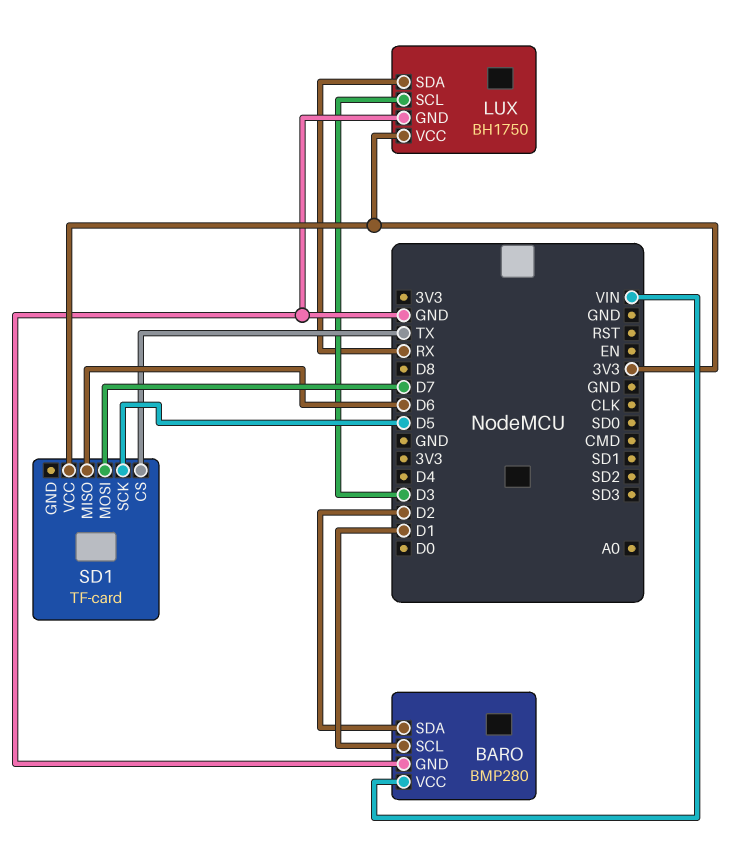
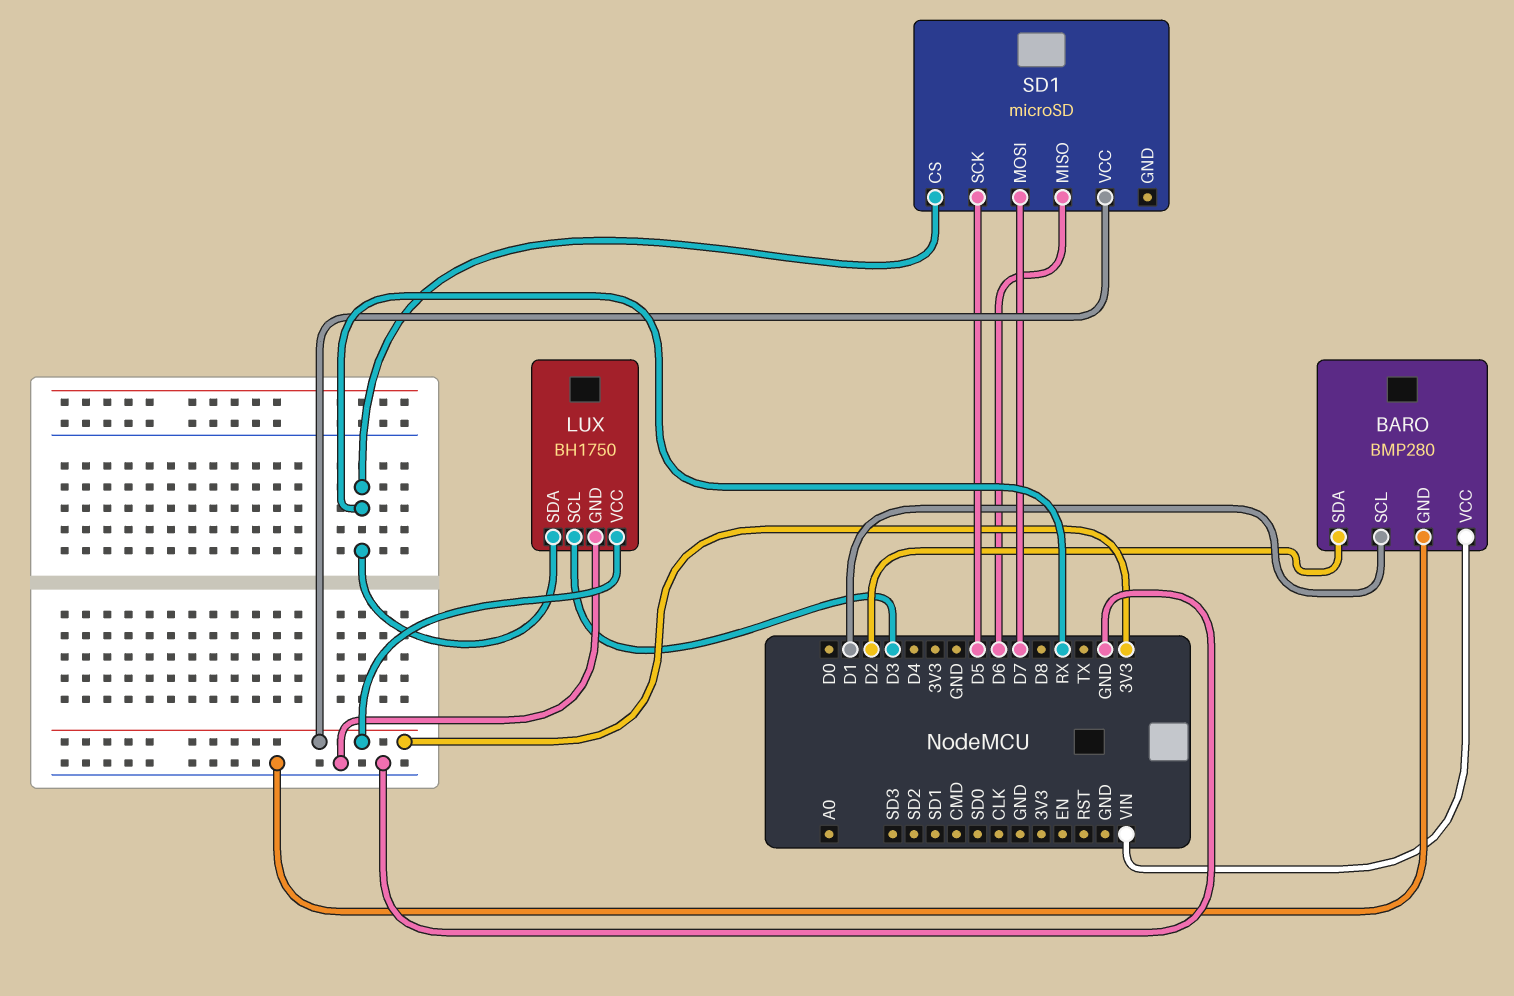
SD1: TF-card -> microSD
SD1 pin CS: TX -> RX

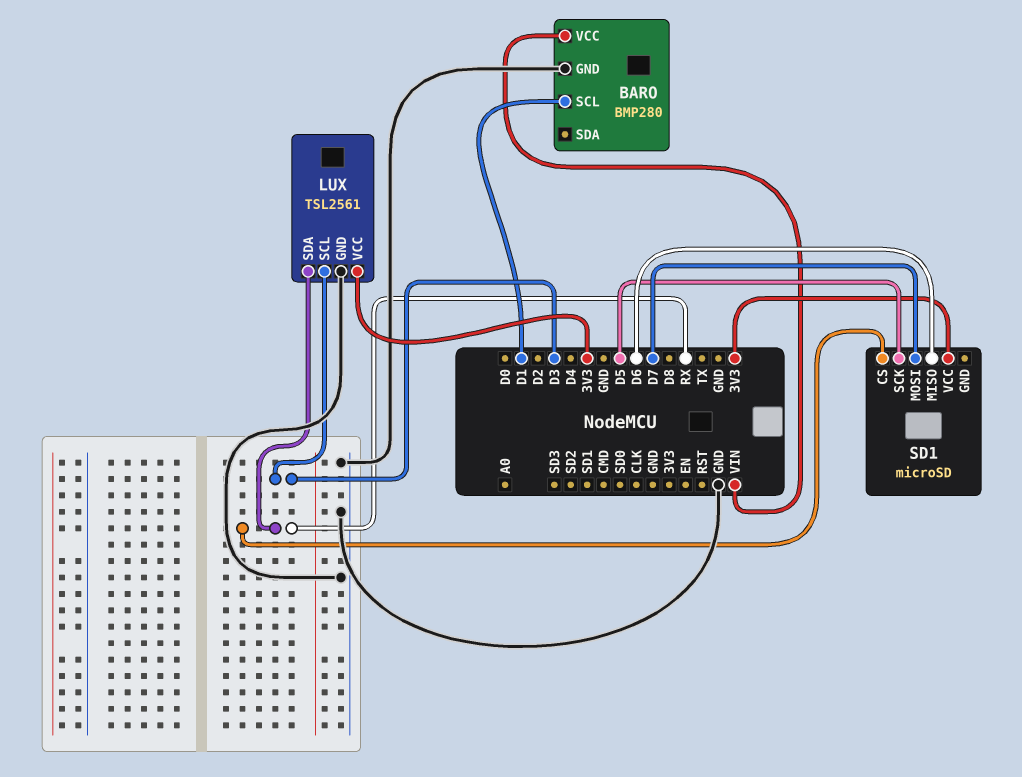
BARO pin SDA: D2 -> none
LUX: BH1750 -> TSL2561

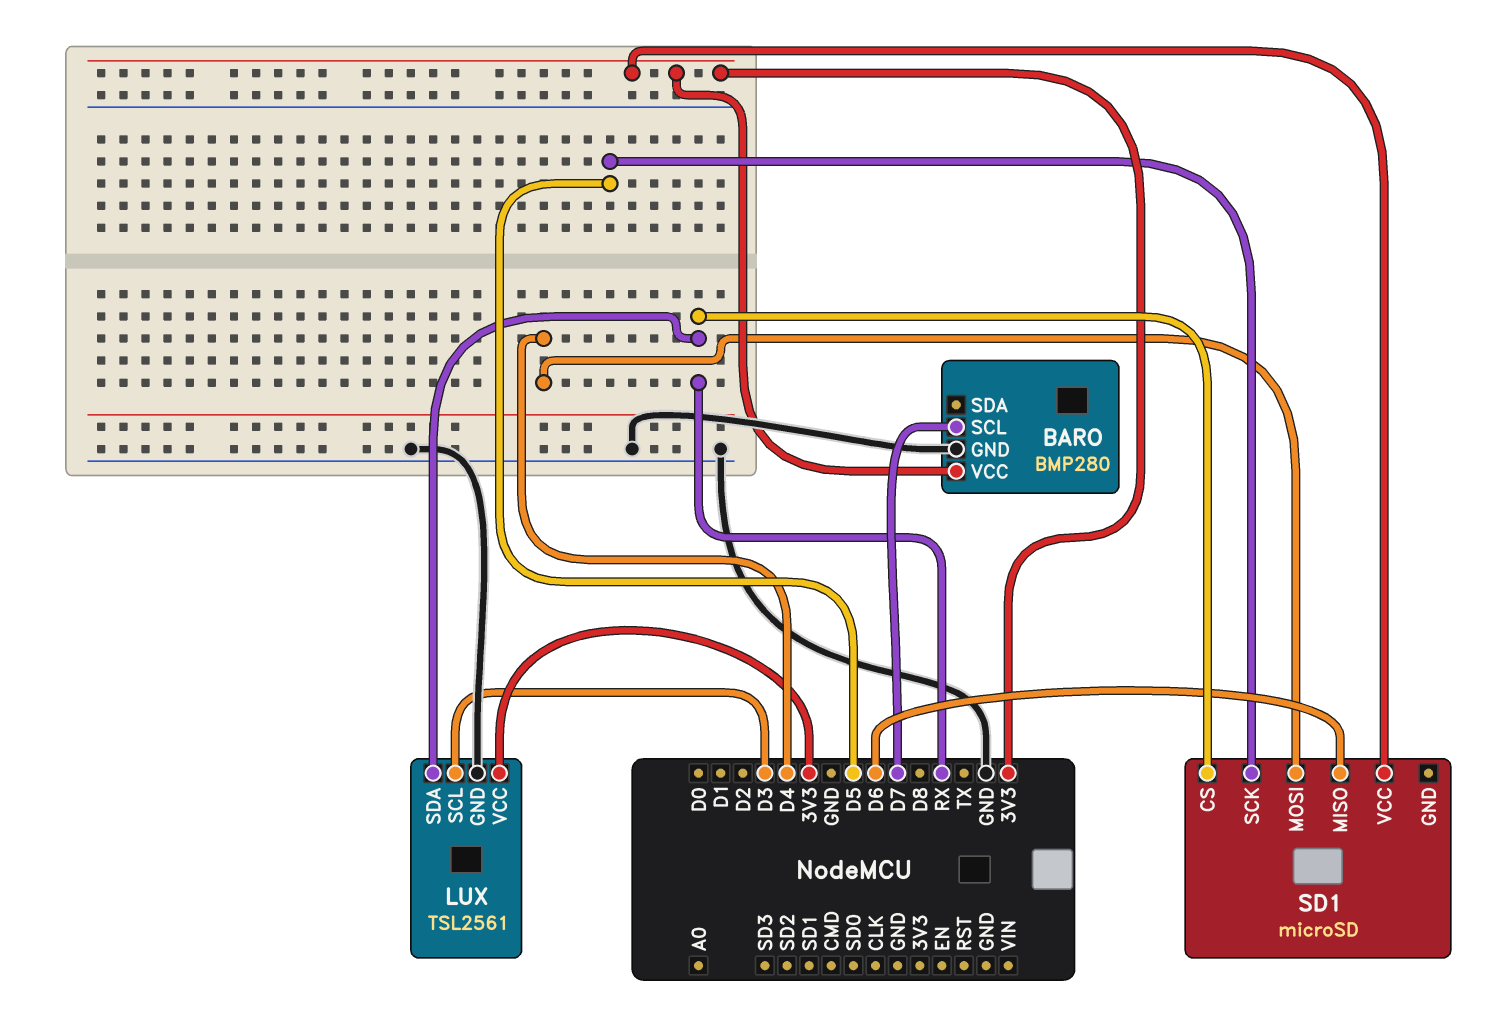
BARO pin SCL: D1 -> D7
BARO pin VCC: VIN -> 3V3
SD1 pin MOSI: D7 -> D4

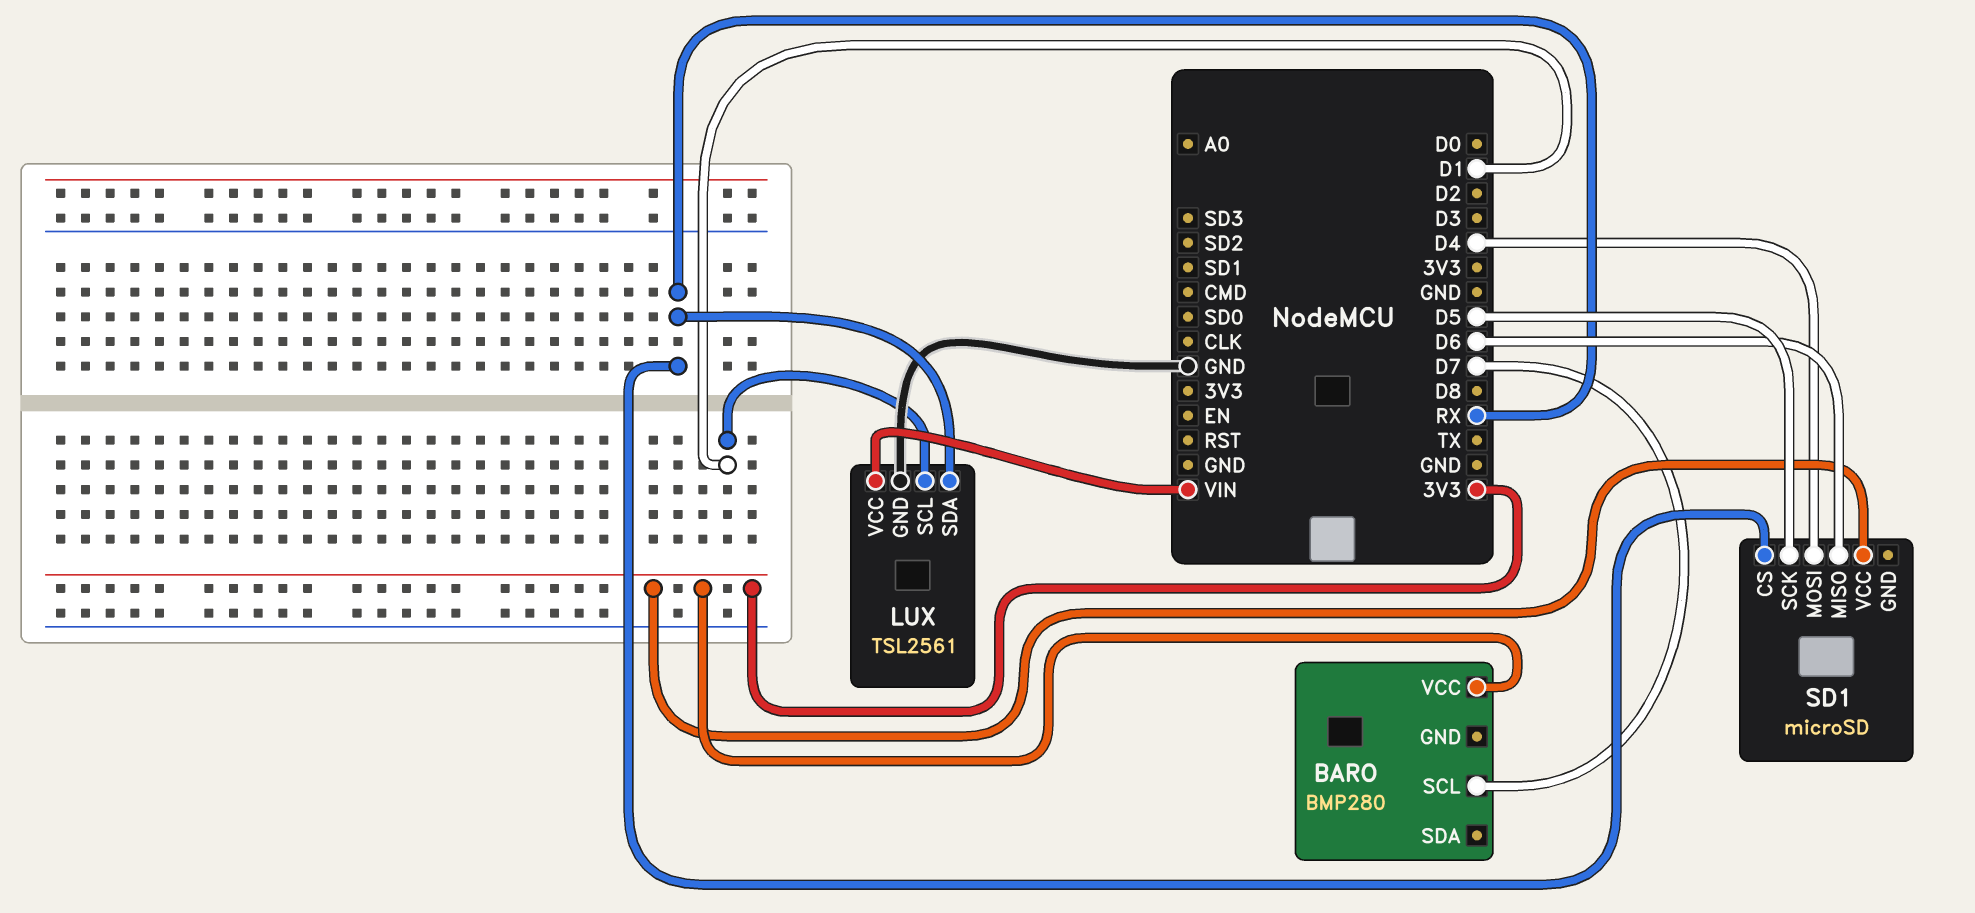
BARO pin GND: GND -> none
LUX pin SCL: D3 -> D1
LUX pin VCC: 3V3 -> VIN

